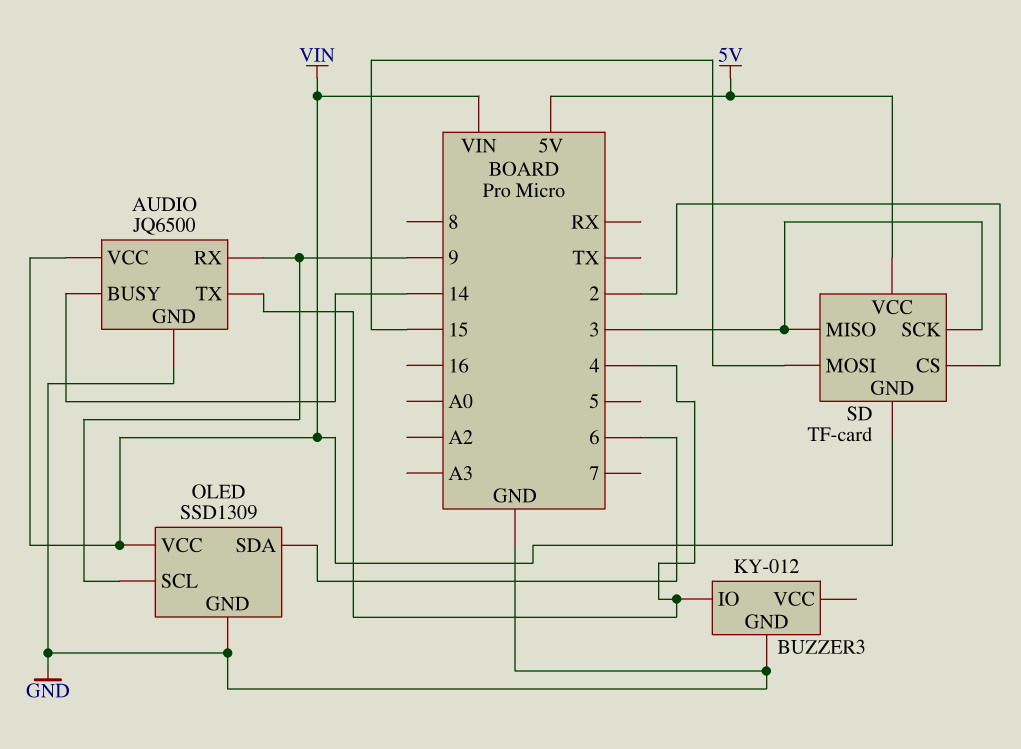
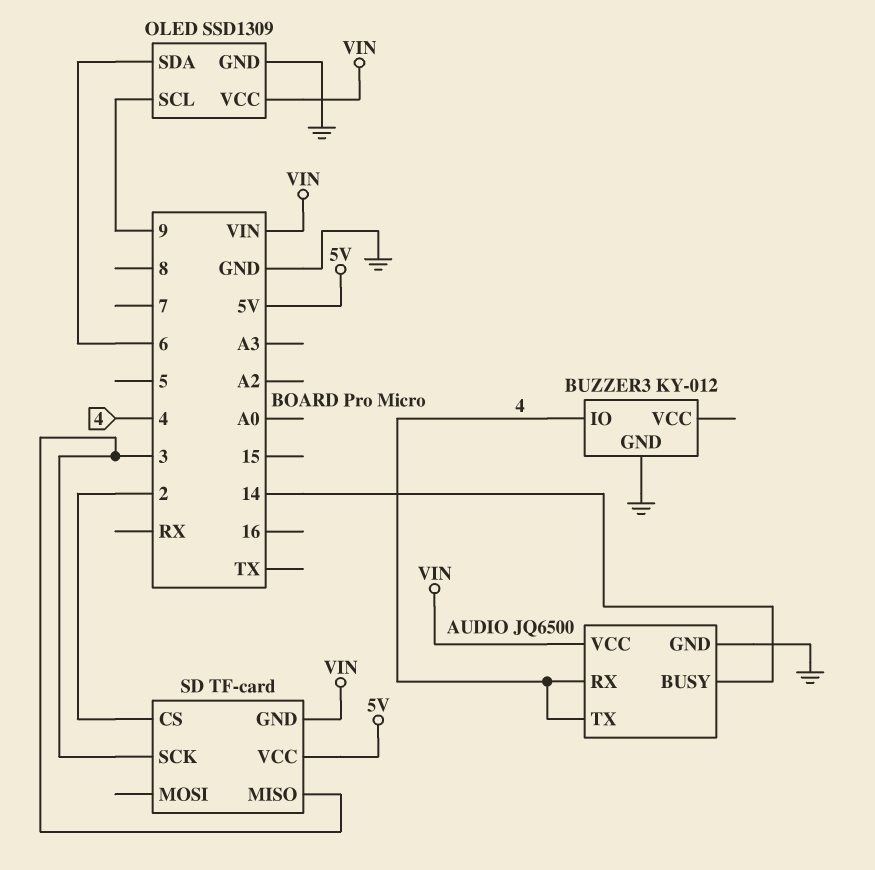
AUDIO pin RX: 9 -> 4
SD pin MOSI: 15 -> none

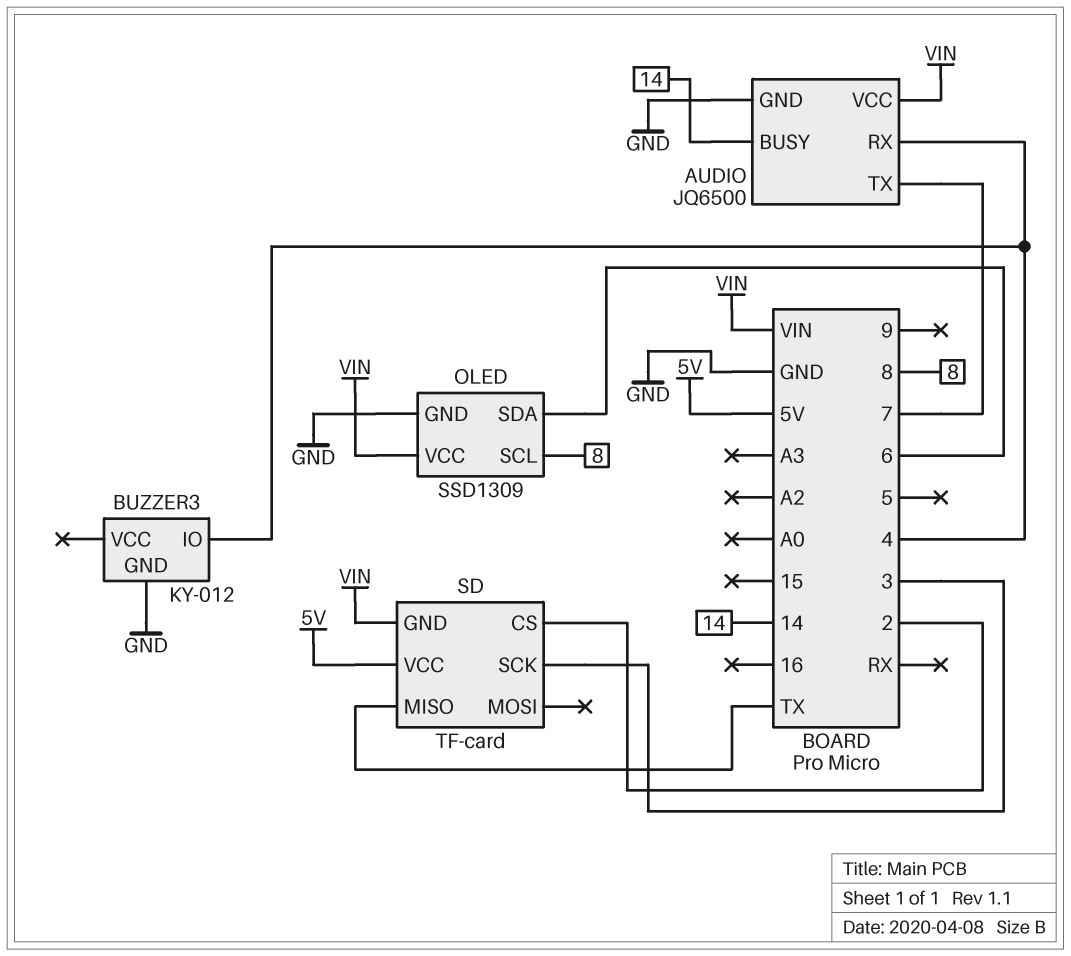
AUDIO pin TX: 4 -> 7
OLED pin SCL: 9 -> 8
SD pin MISO: 3 -> TX

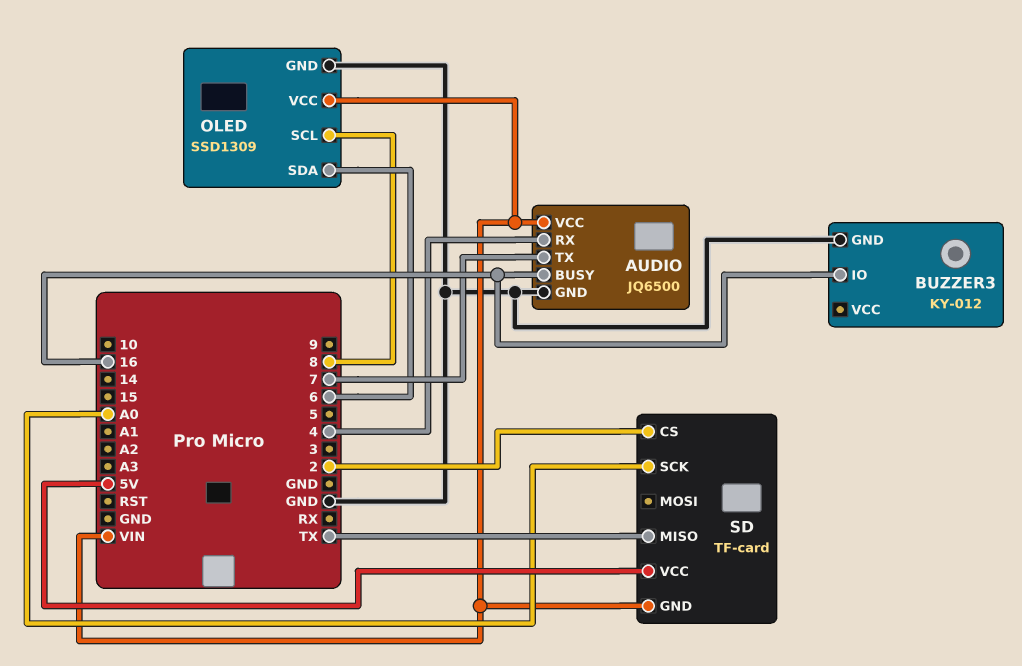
AUDIO pin BUSY: 14 -> 16
BUZZER3 pin IO: 4 -> 16
SD pin SCK: 3 -> A0

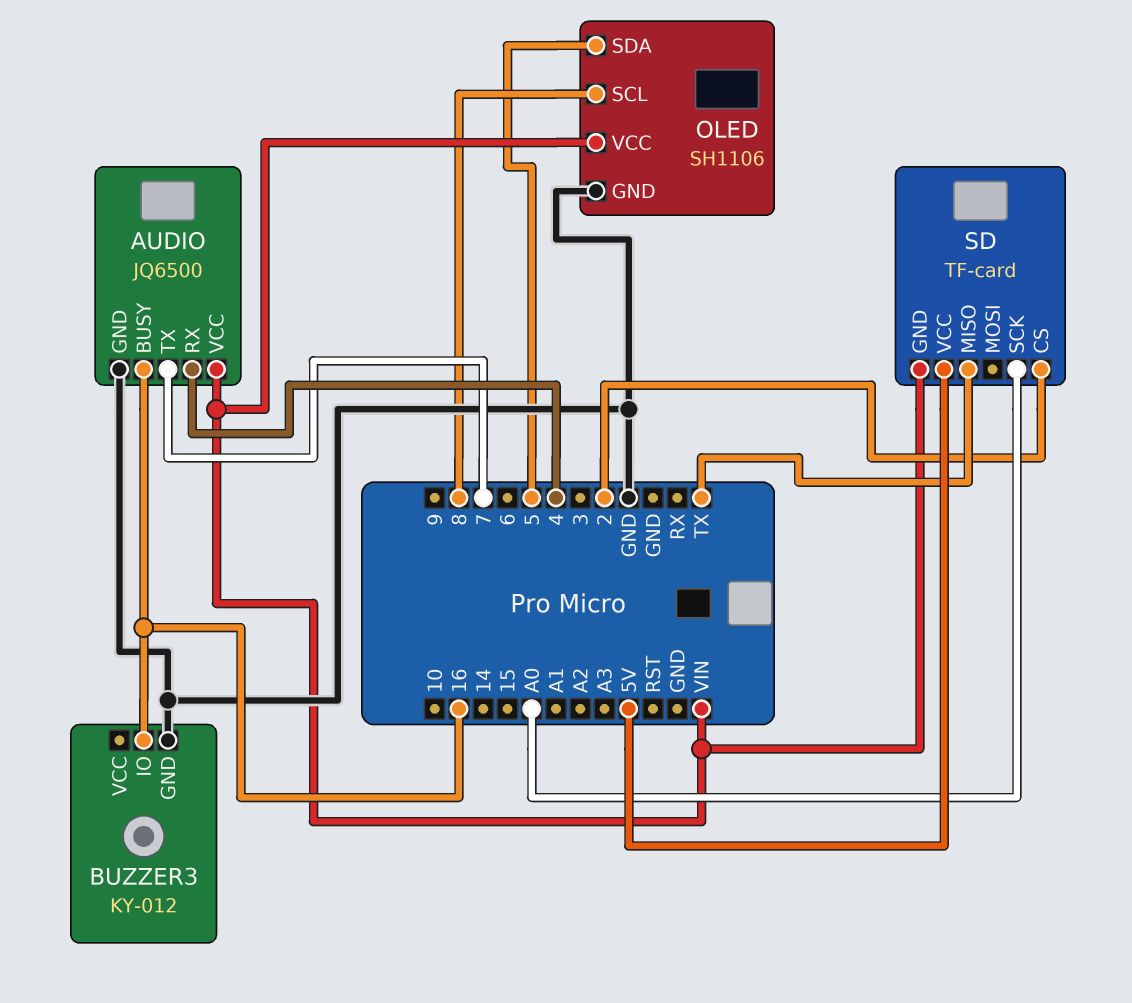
OLED: SSD1309 -> SH1106
OLED pin SDA: 6 -> 5

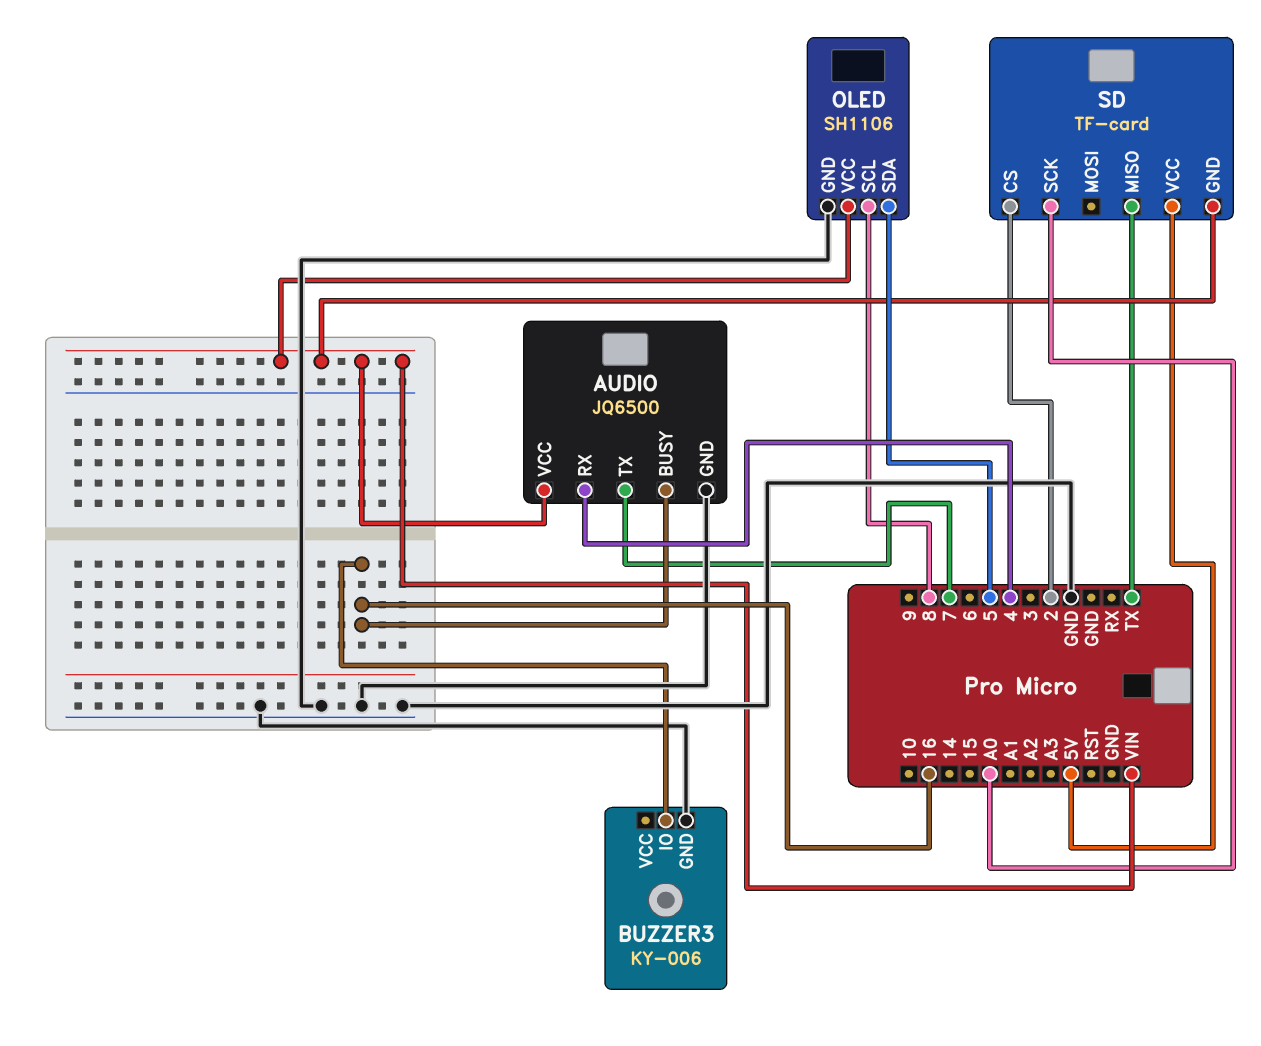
BUZZER3: KY-012 -> KY-006

